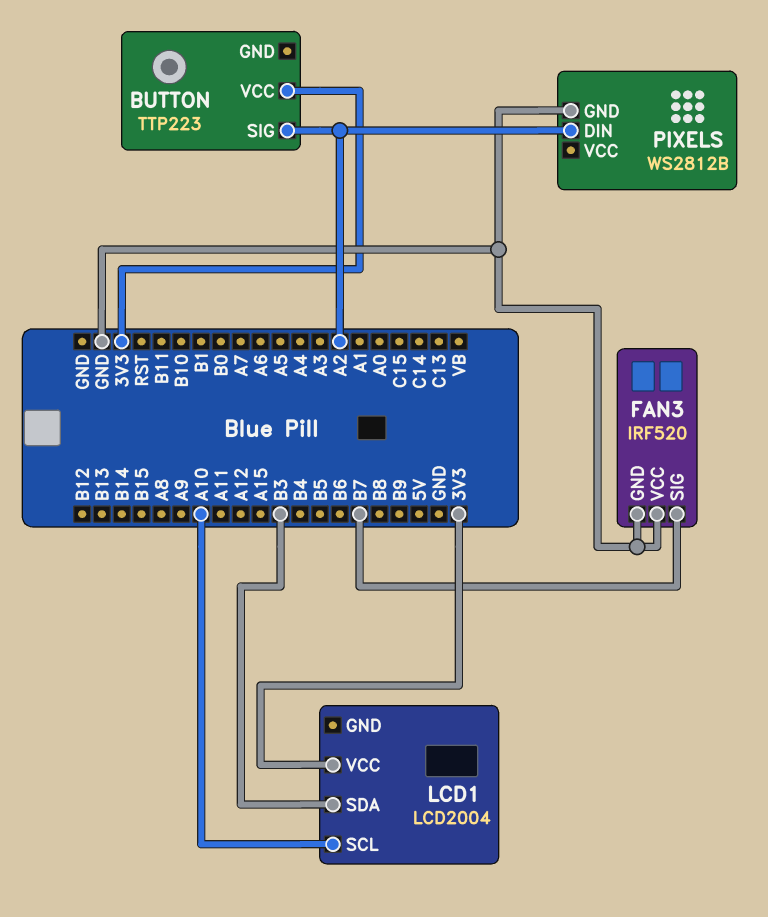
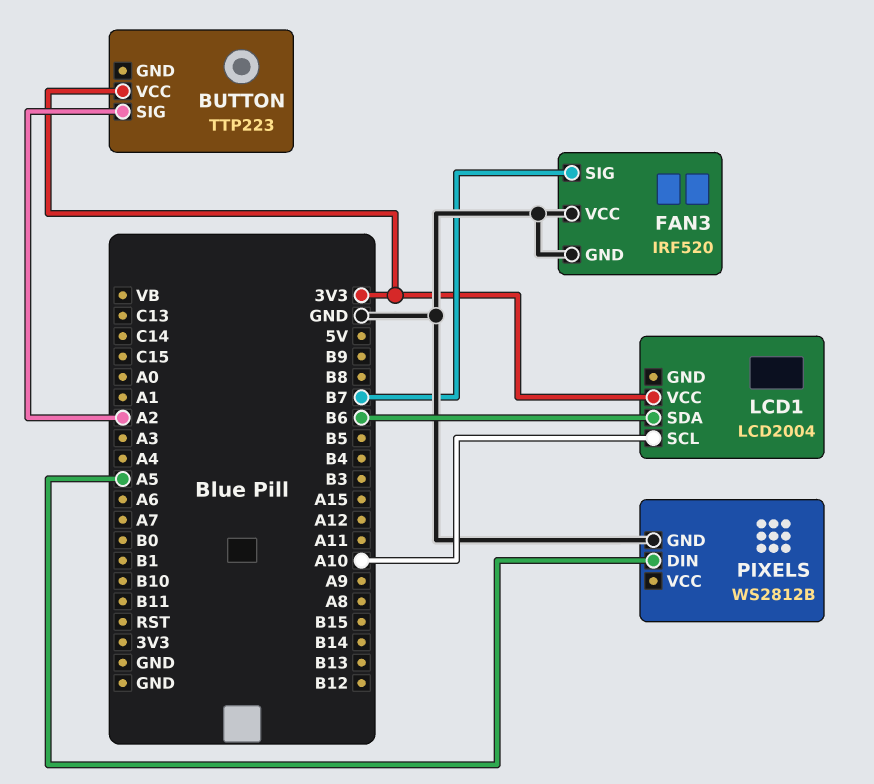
LCD1 pin SDA: B3 -> B6
PIXELS pin DIN: A2 -> A5

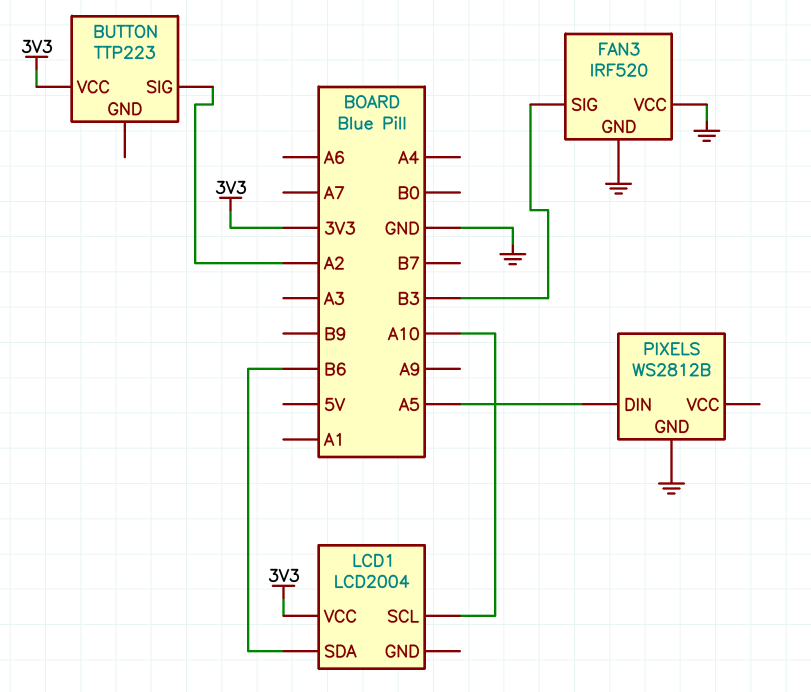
FAN3 pin SIG: B7 -> B3

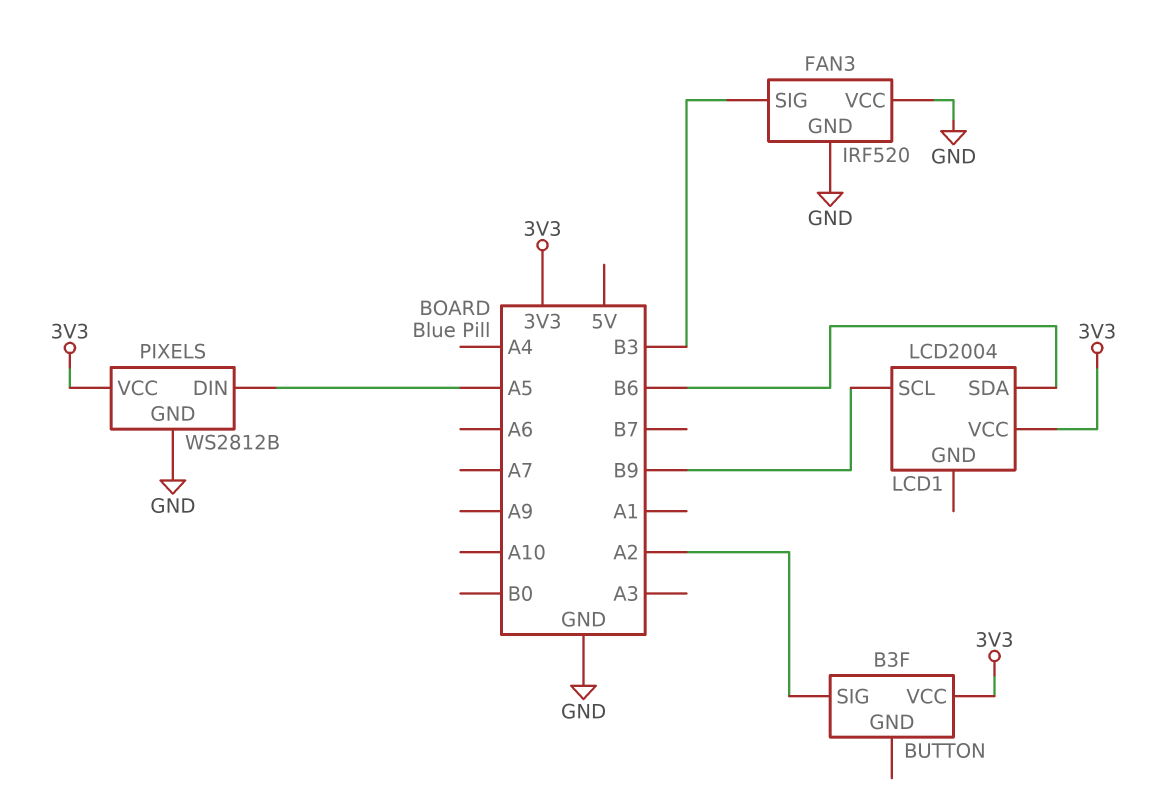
BUTTON: TTP223 -> B3F
LCD1 pin SCL: A10 -> B9
PIXELS pin VCC: none -> 3V3

